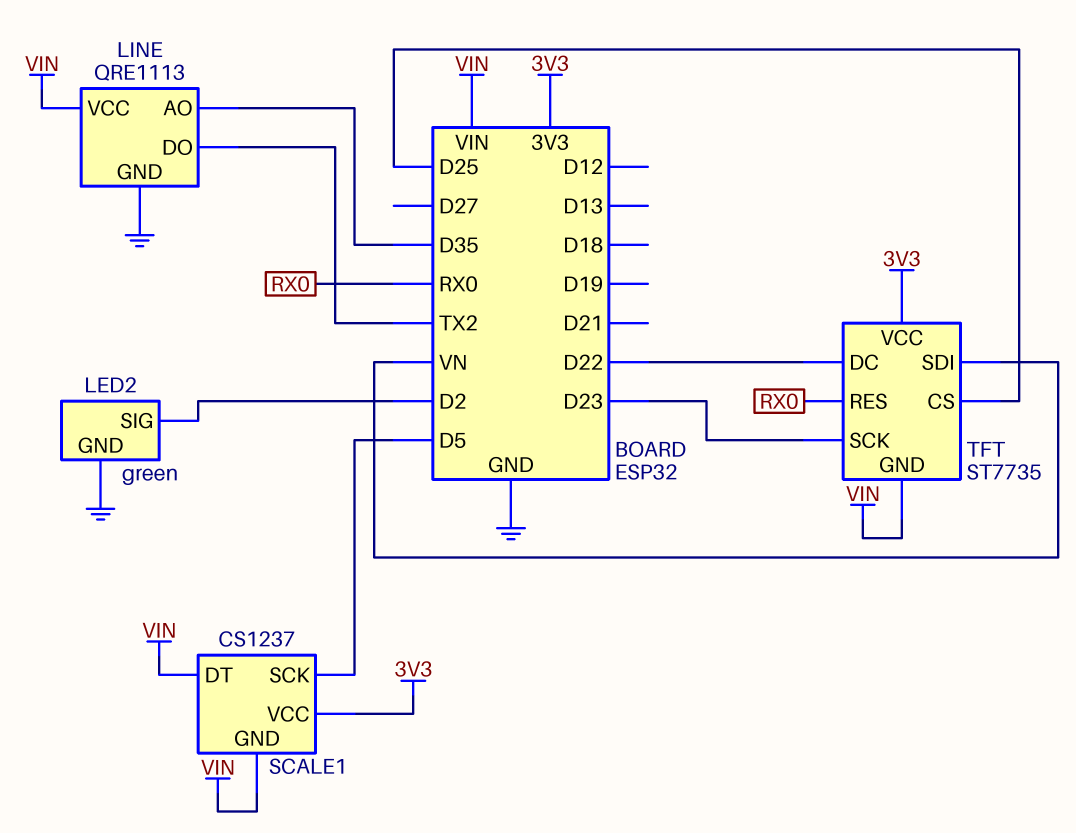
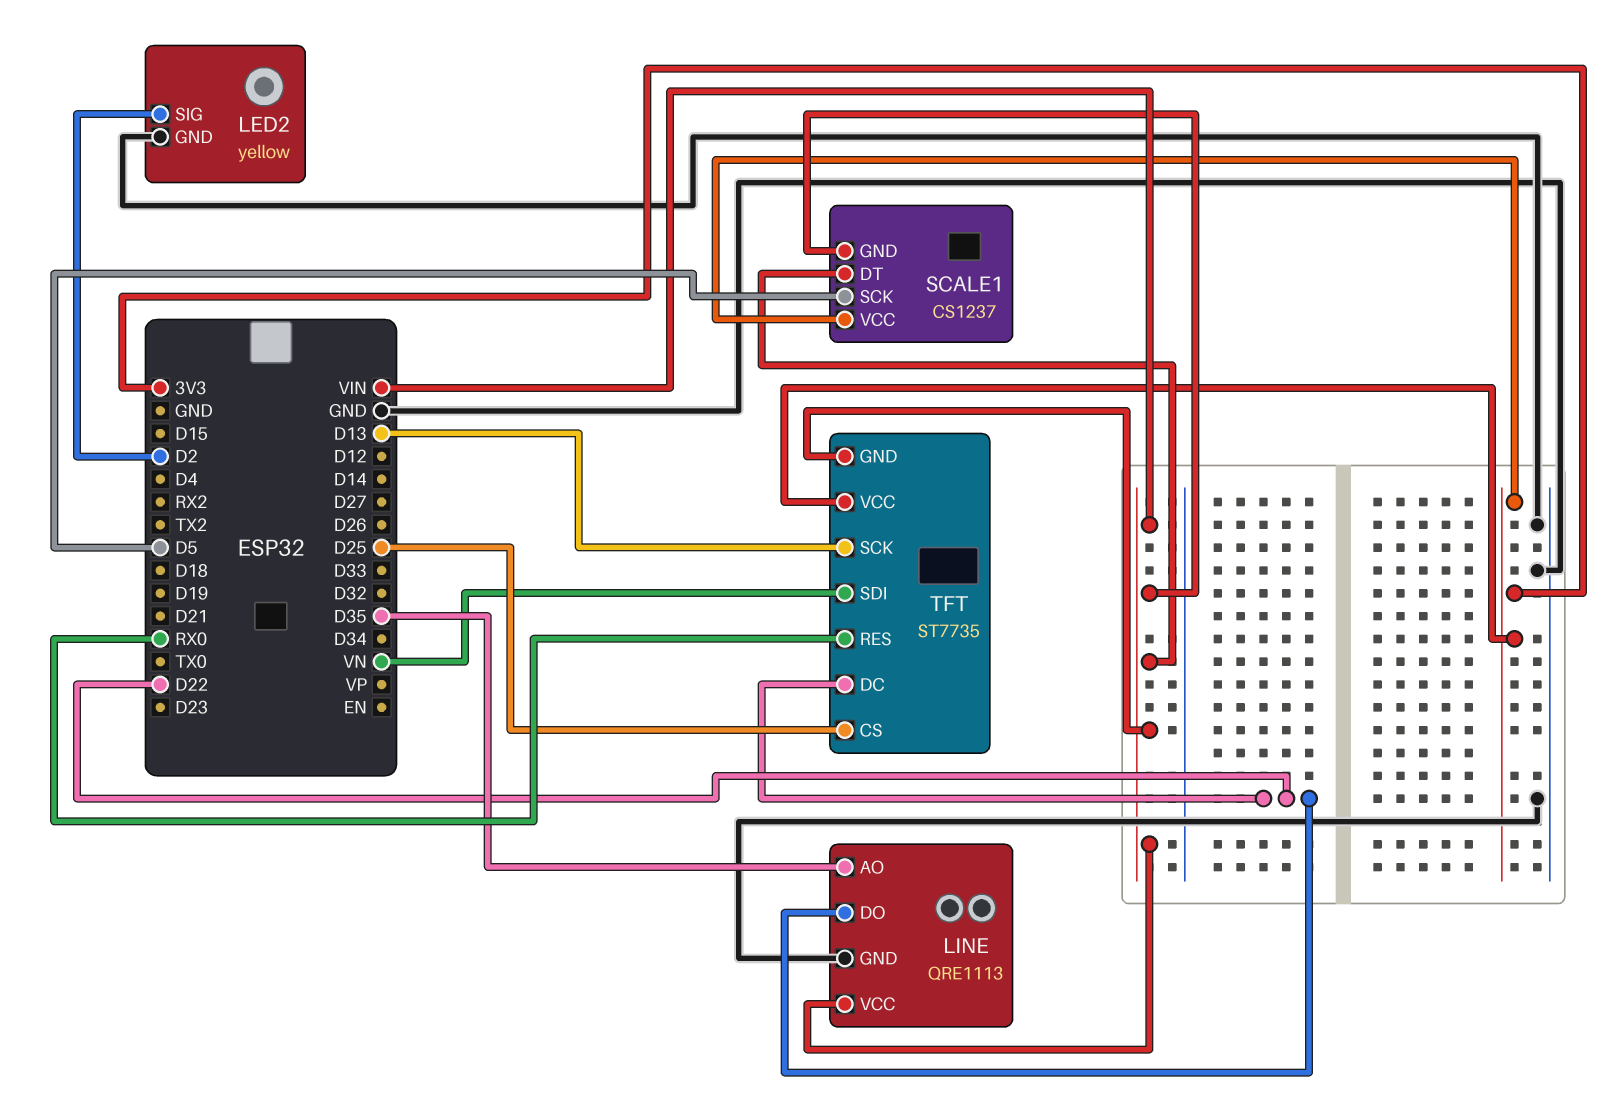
LED2: green -> yellow
LINE pin DO: TX2 -> D22
TFT pin SCK: D23 -> D13

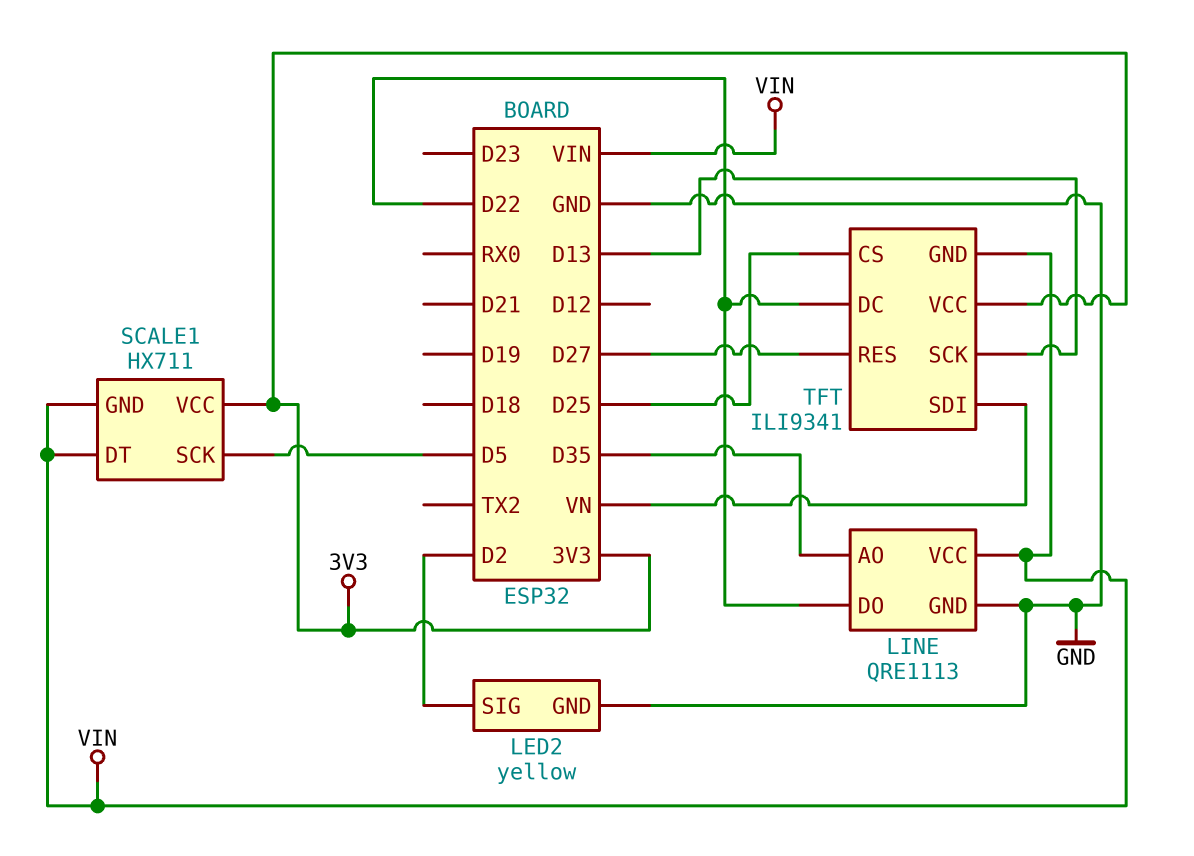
SCALE1: CS1237 -> HX711
TFT: ST7735 -> ILI9341
TFT pin RES: RX0 -> D27

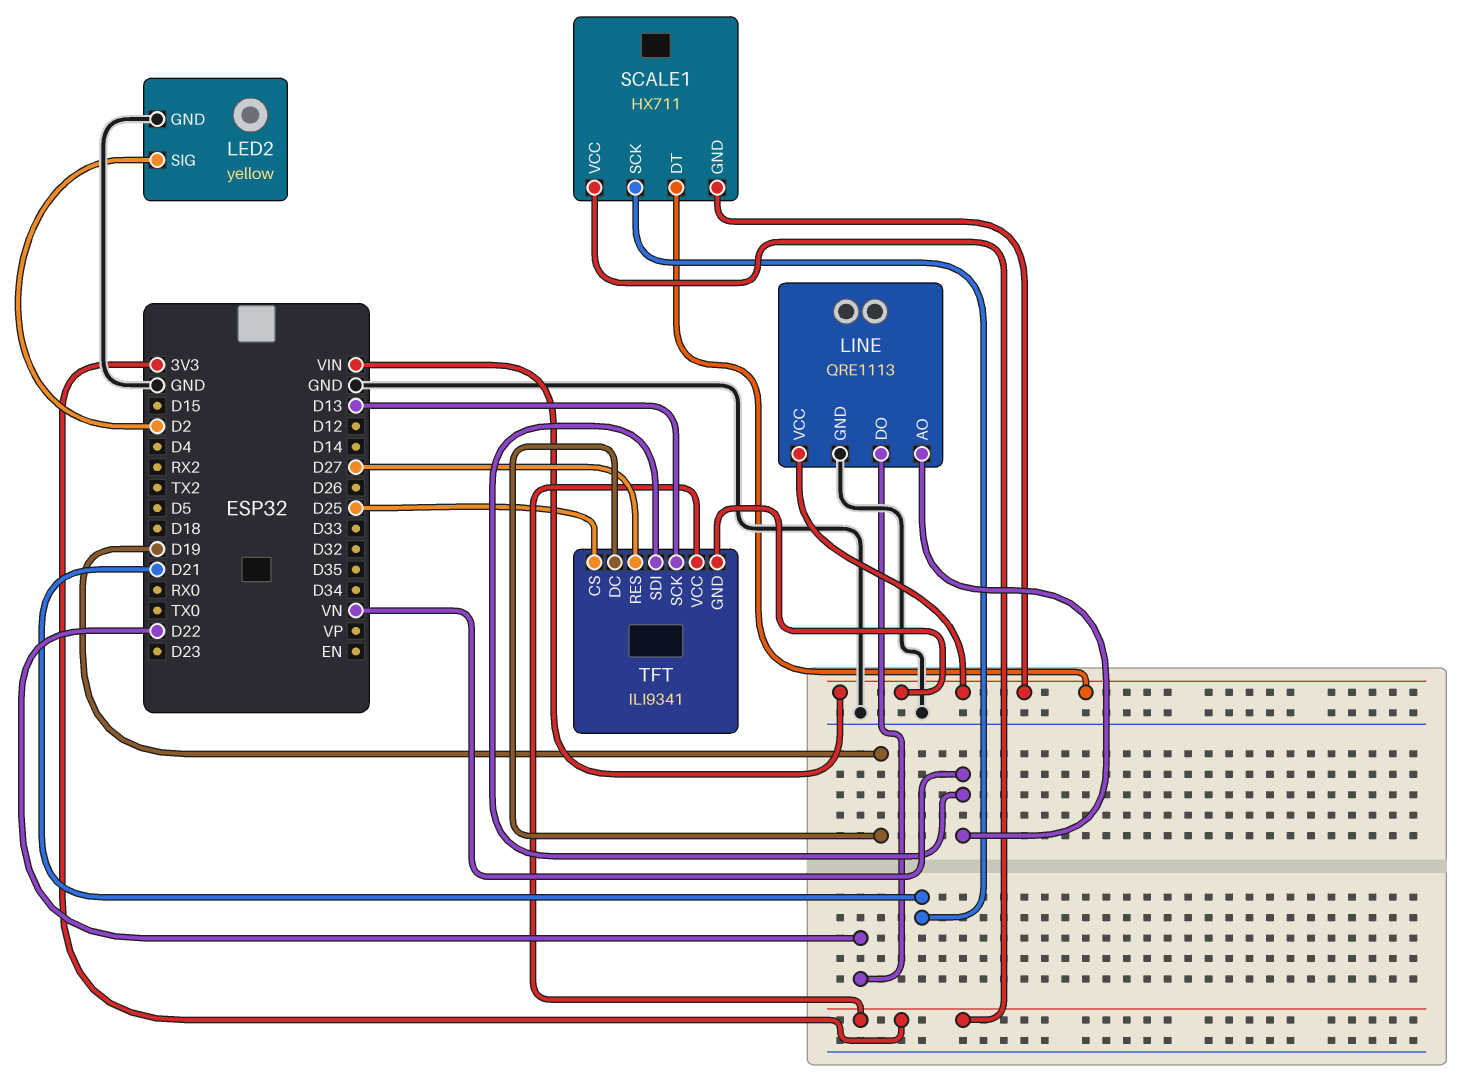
LINE pin AO: D35 -> VN
SCALE1 pin SCK: D5 -> D21
TFT pin DC: D22 -> D19

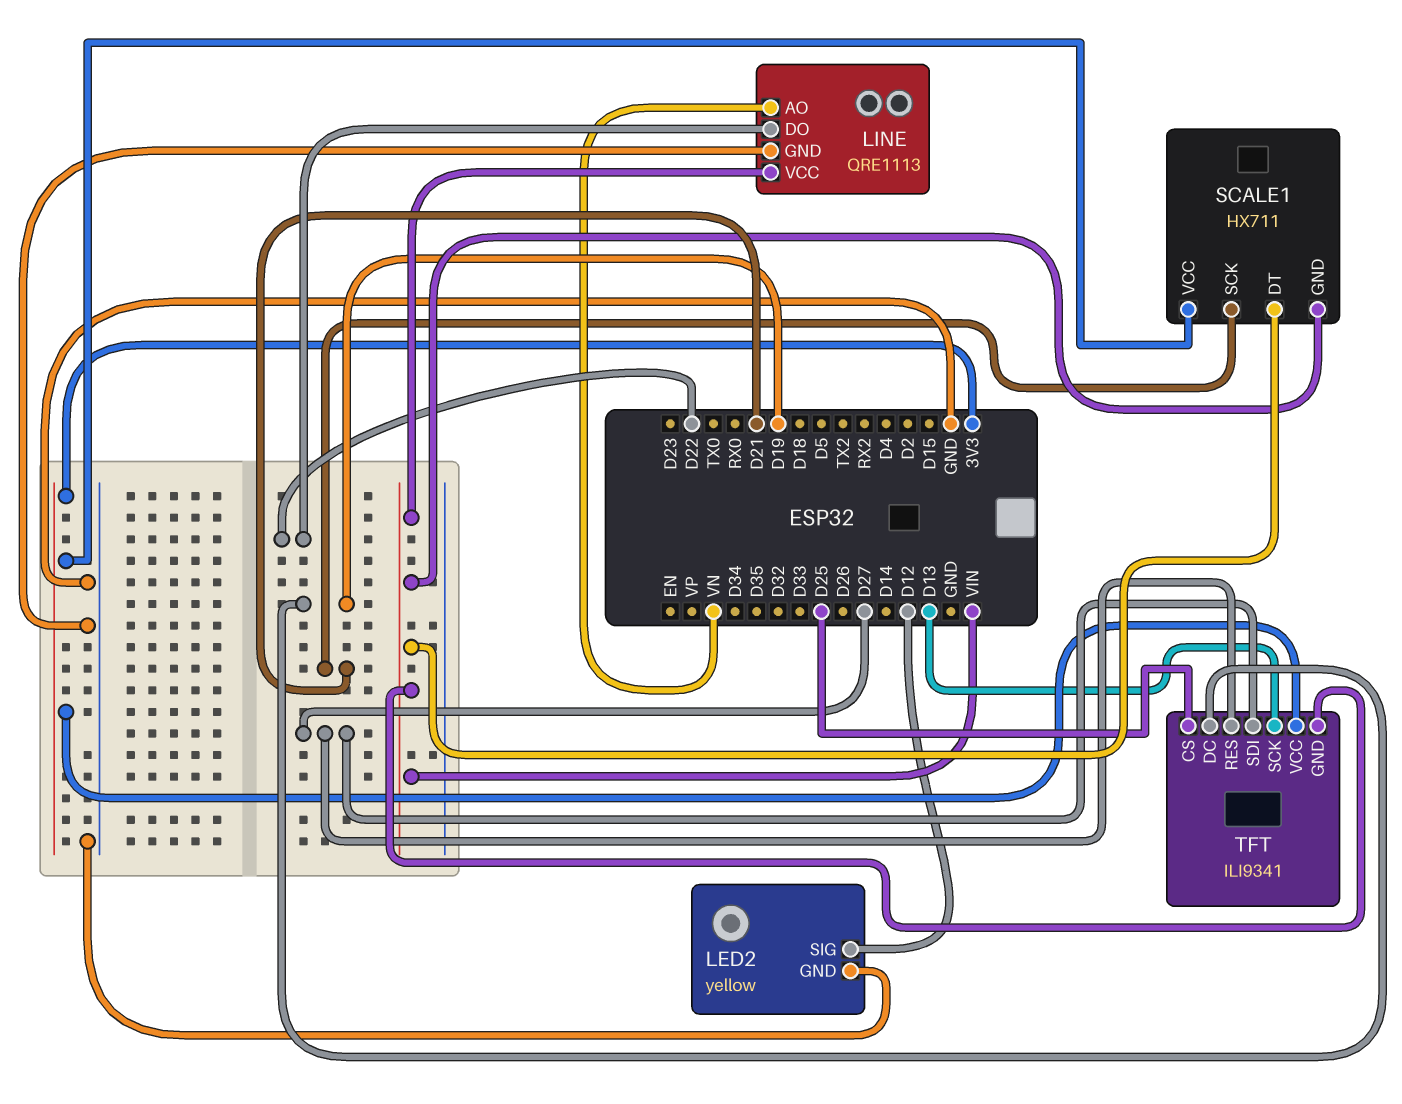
LED2 pin SIG: D2 -> D12
TFT pin SDI: VN -> D27

